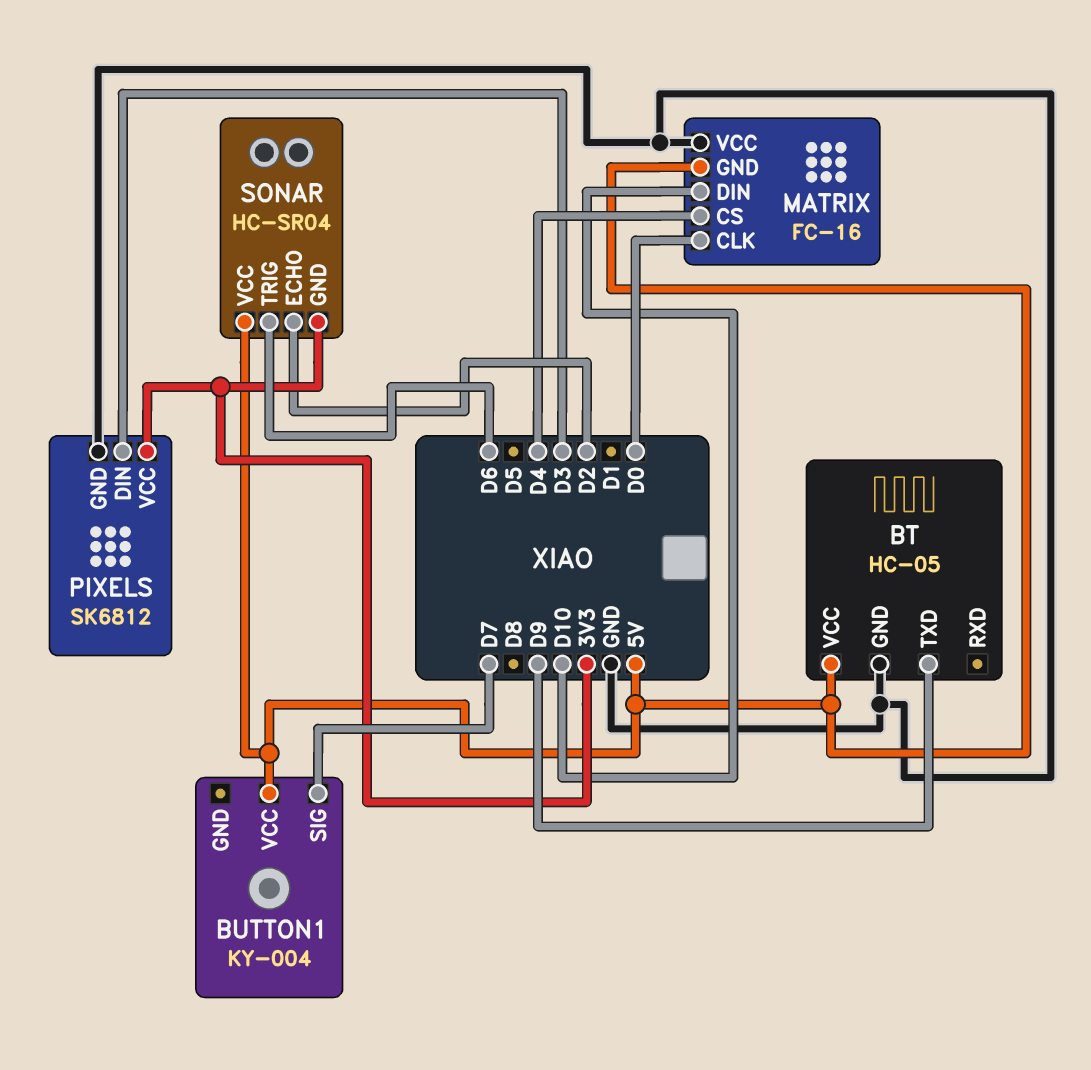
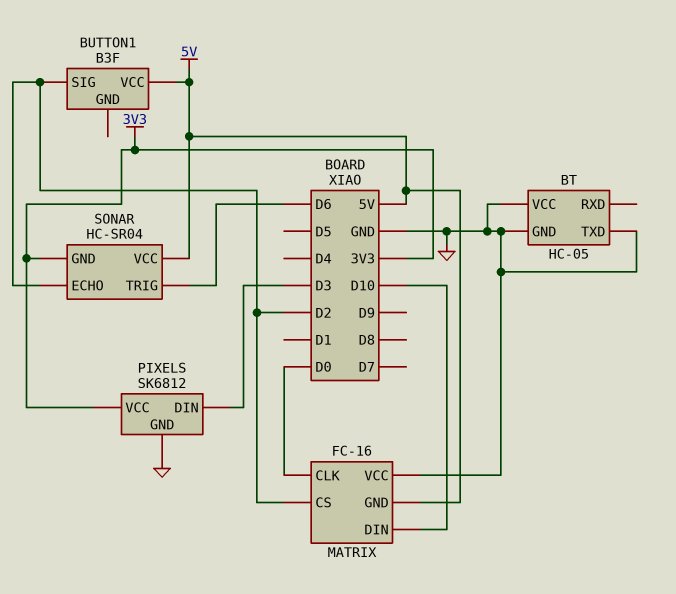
BT pin TXD: D9 -> GND
BT pin VCC: 5V -> GND
BUTTON1: KY-004 -> B3F
BUTTON1 pin SIG: D7 -> D2
MATRIX pin CS: D4 -> D2

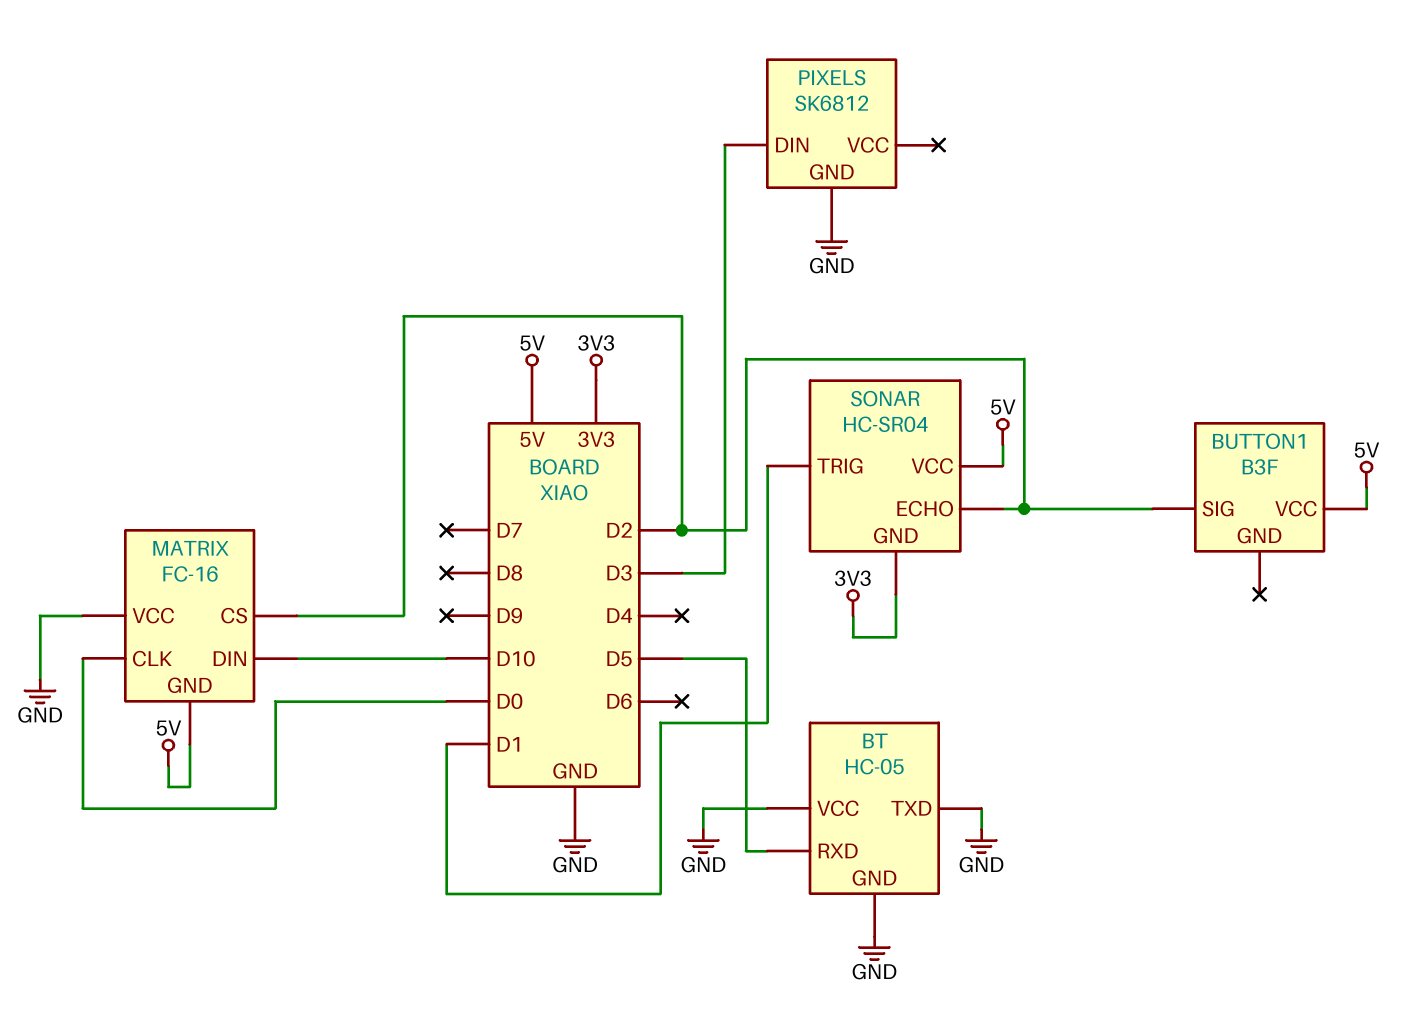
BT pin RXD: none -> D5
PIXELS pin VCC: 3V3 -> none
SONAR pin TRIG: D6 -> D1

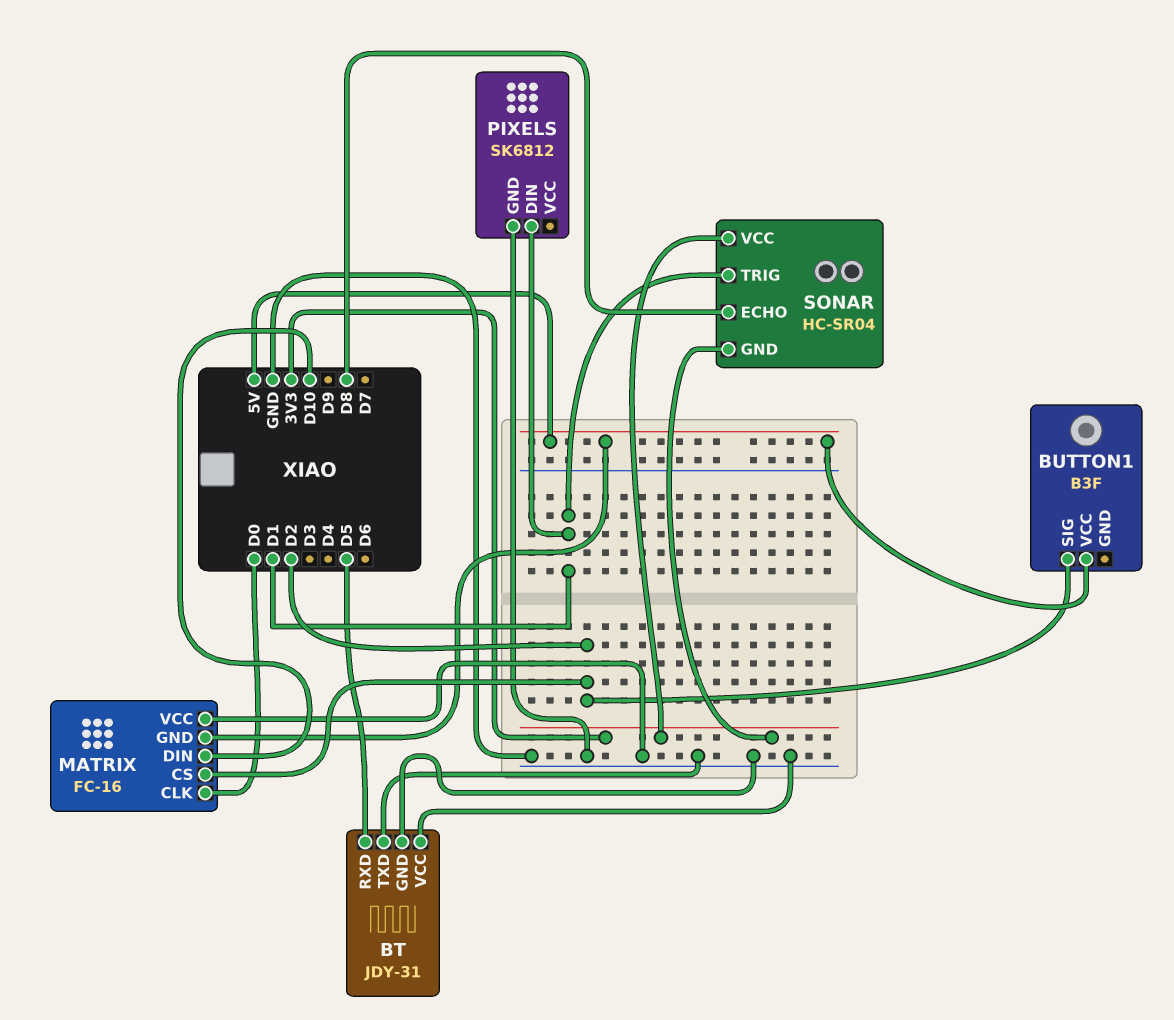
BT: HC-05 -> JDY-31
PIXELS pin DIN: D3 -> D1
SONAR pin ECHO: D2 -> D8
SONAR pin VCC: 5V -> 3V3

